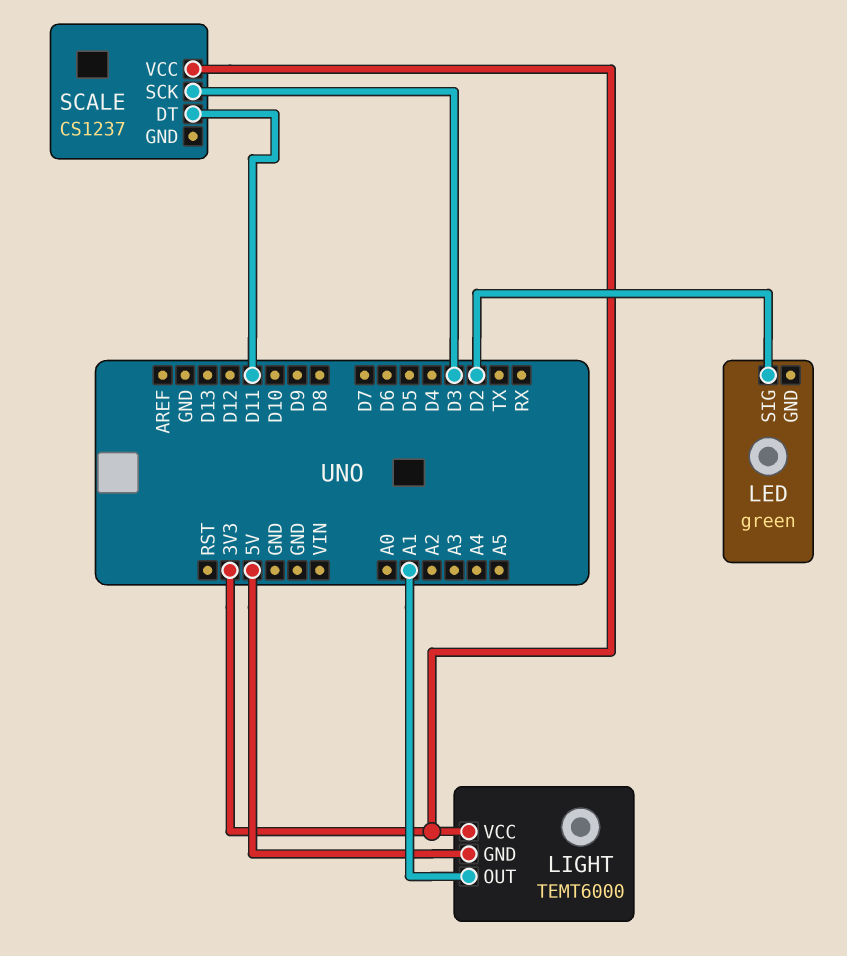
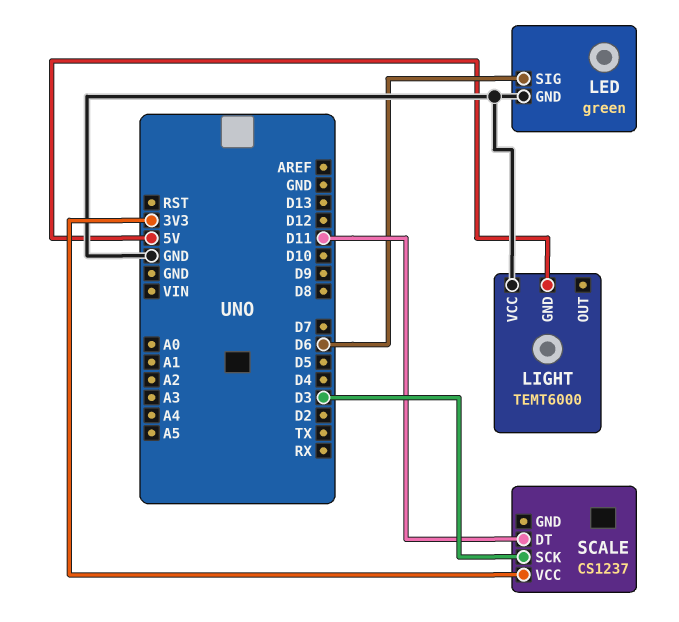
LED pin GND: none -> GND
LED pin SIG: D2 -> D6
LIGHT pin OUT: A1 -> none
LIGHT pin VCC: 3V3 -> GND

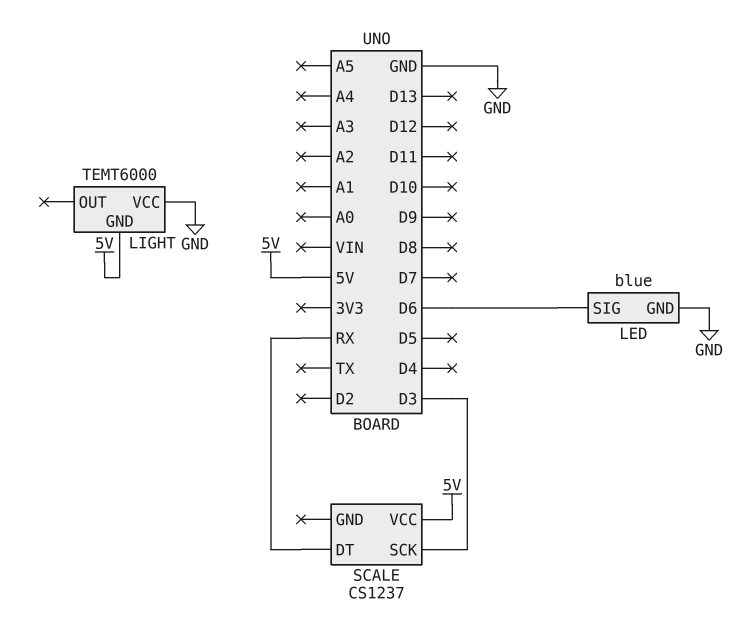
LED: green -> blue
SCALE pin DT: D11 -> RX
SCALE pin VCC: 3V3 -> 5V

